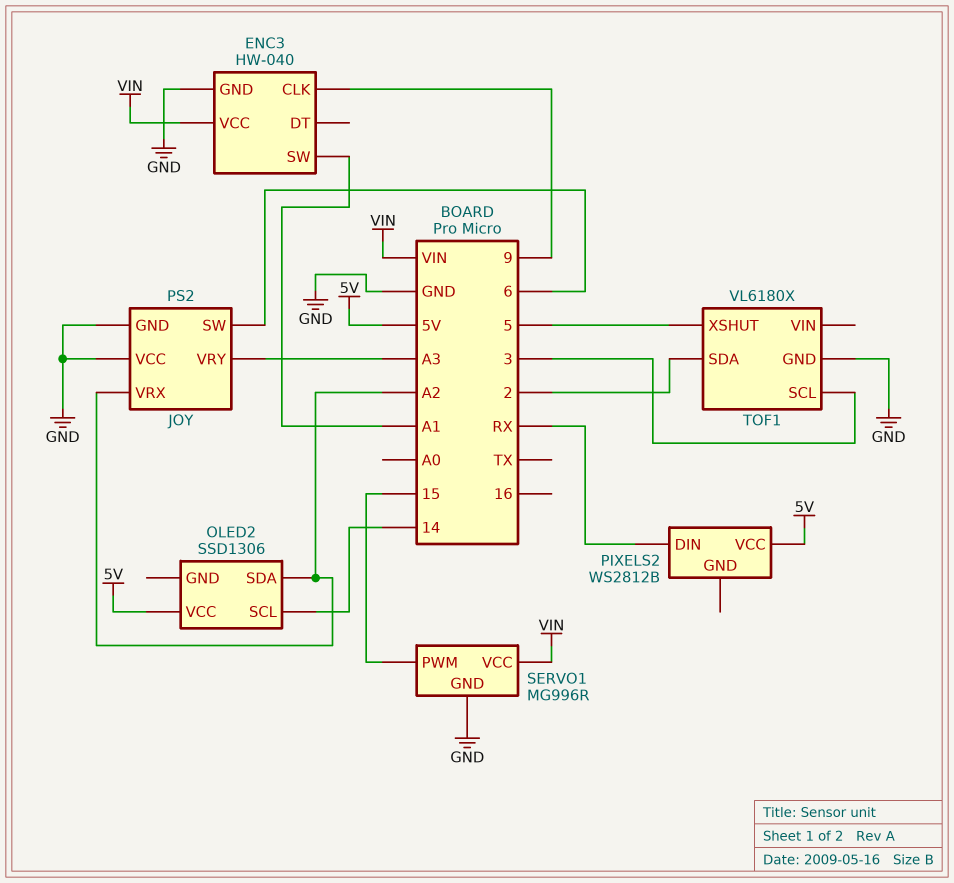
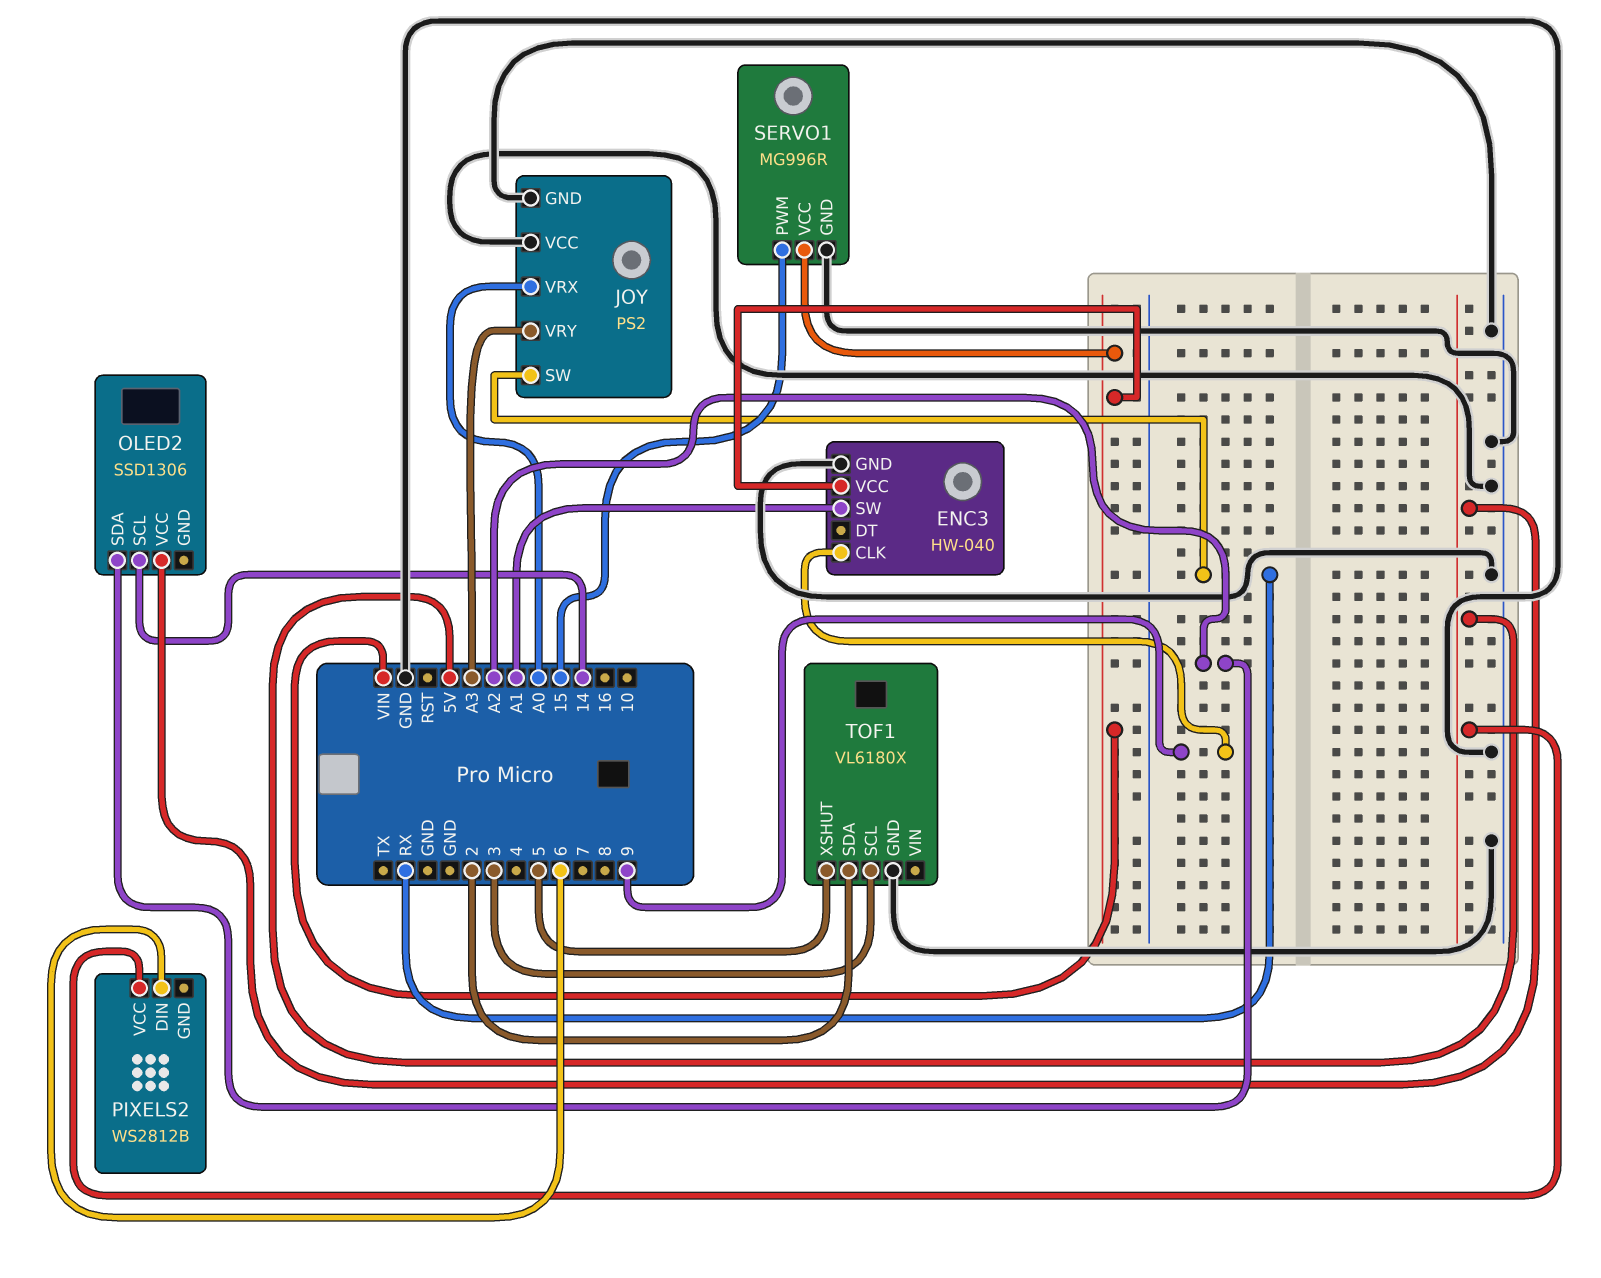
JOY pin SW: 6 -> RX
JOY pin VRX: A2 -> A0
PIXELS2 pin DIN: RX -> 6

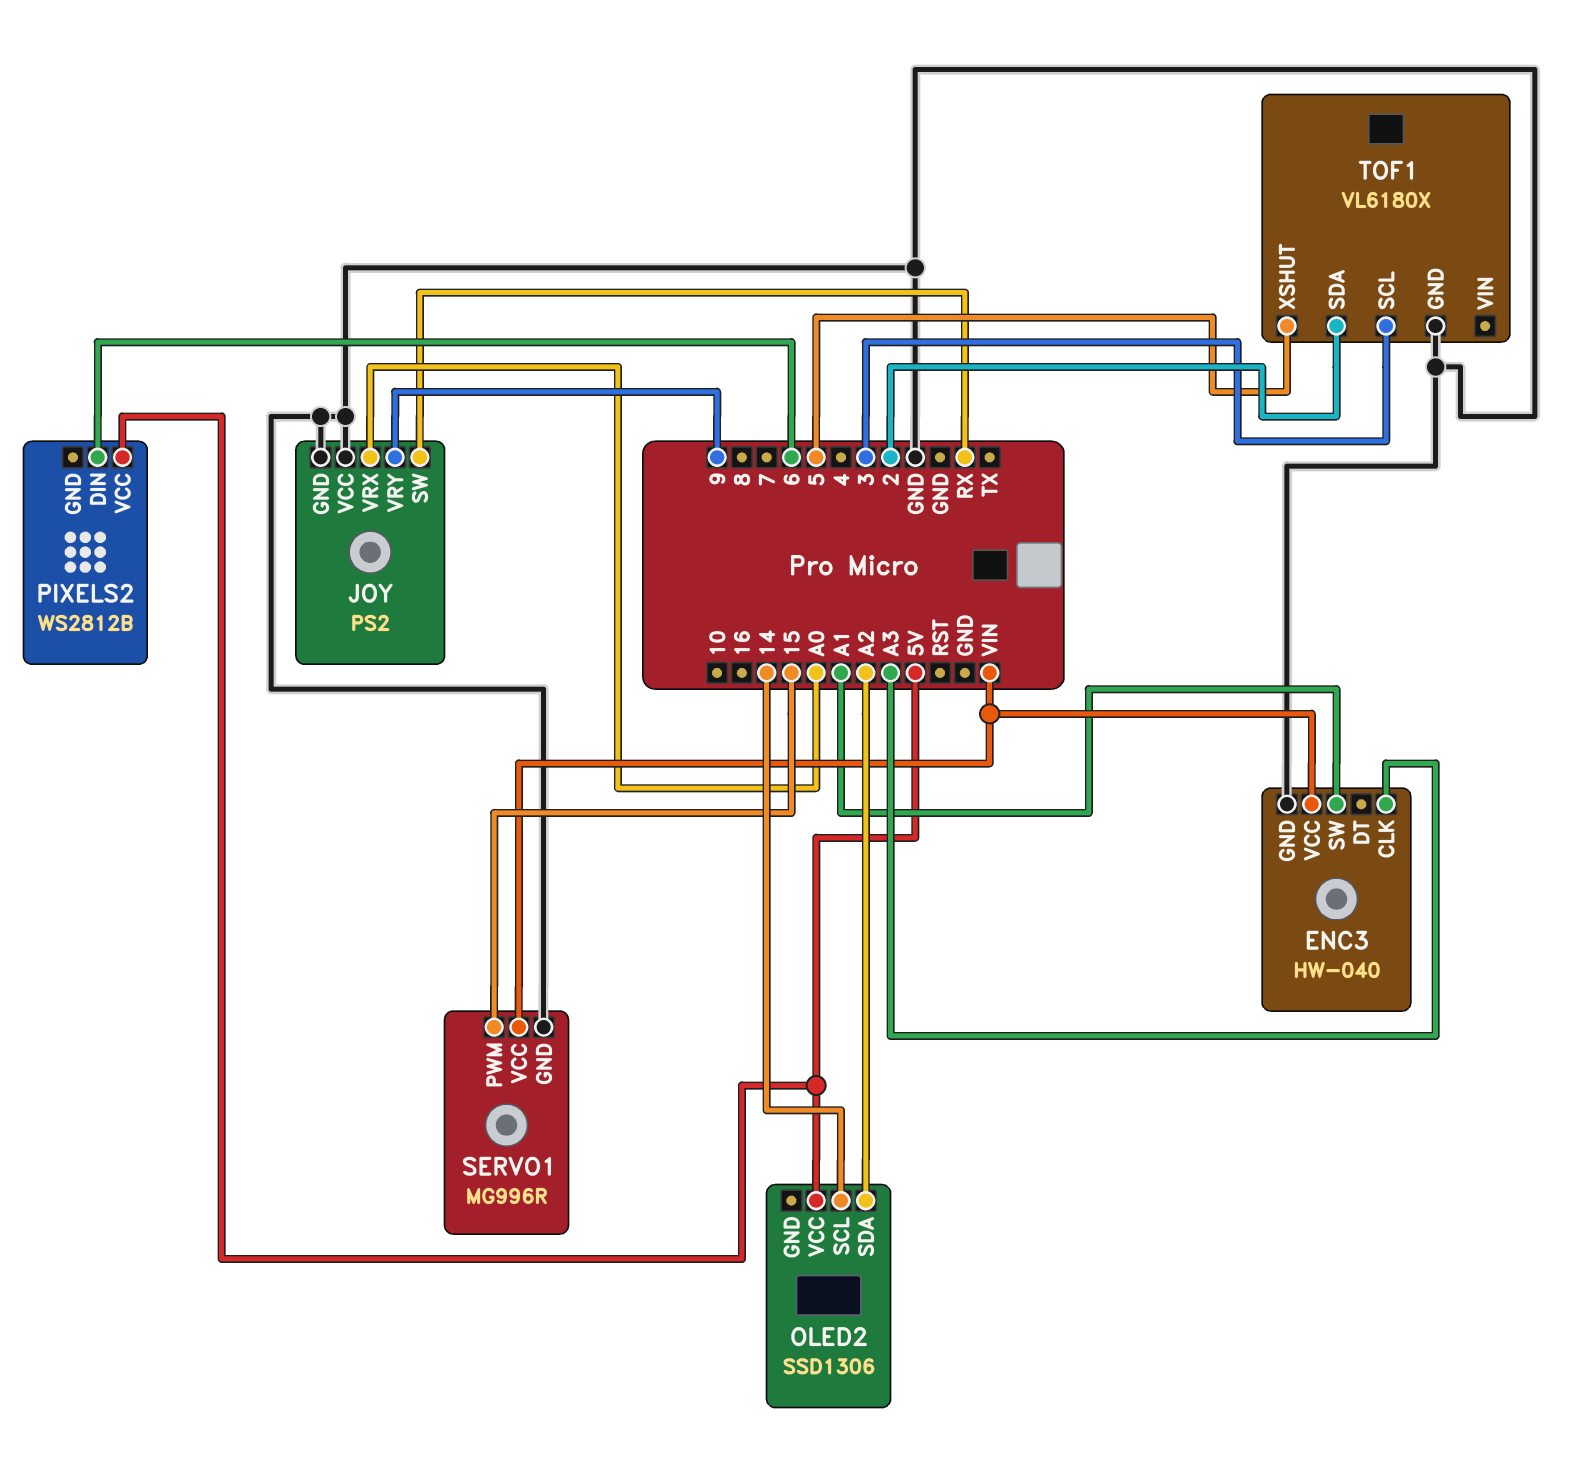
ENC3 pin CLK: 9 -> A3
JOY pin VRY: A3 -> 9

